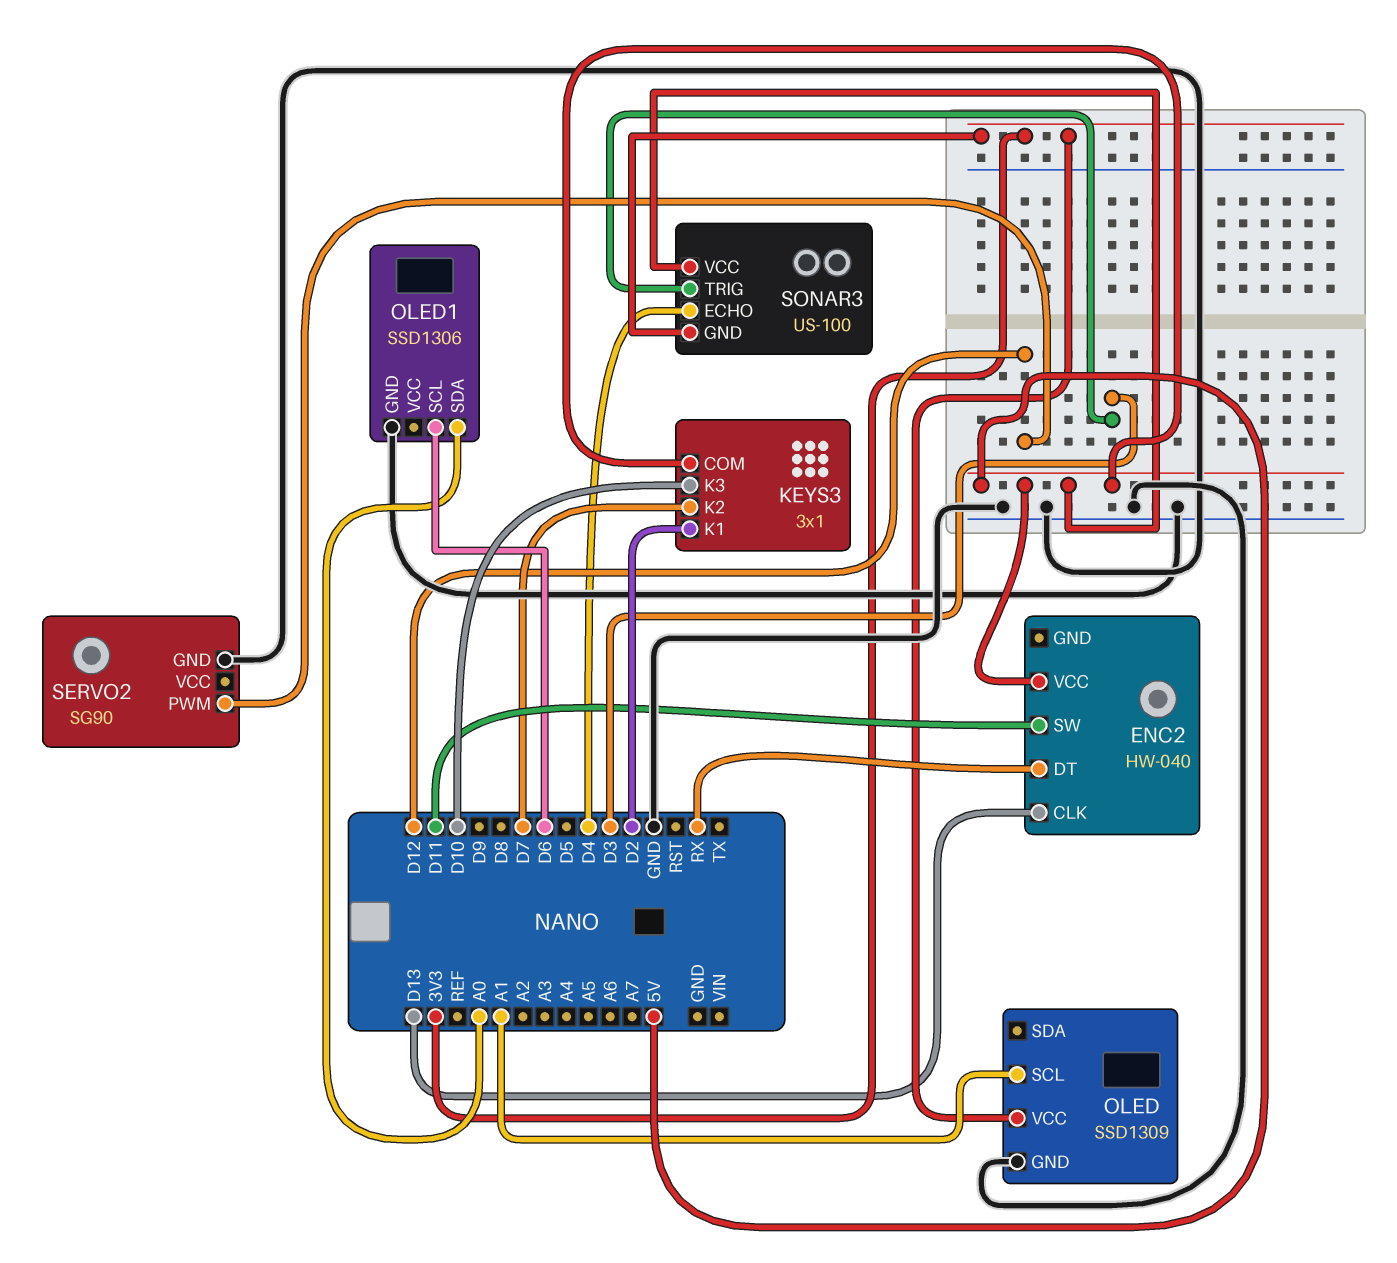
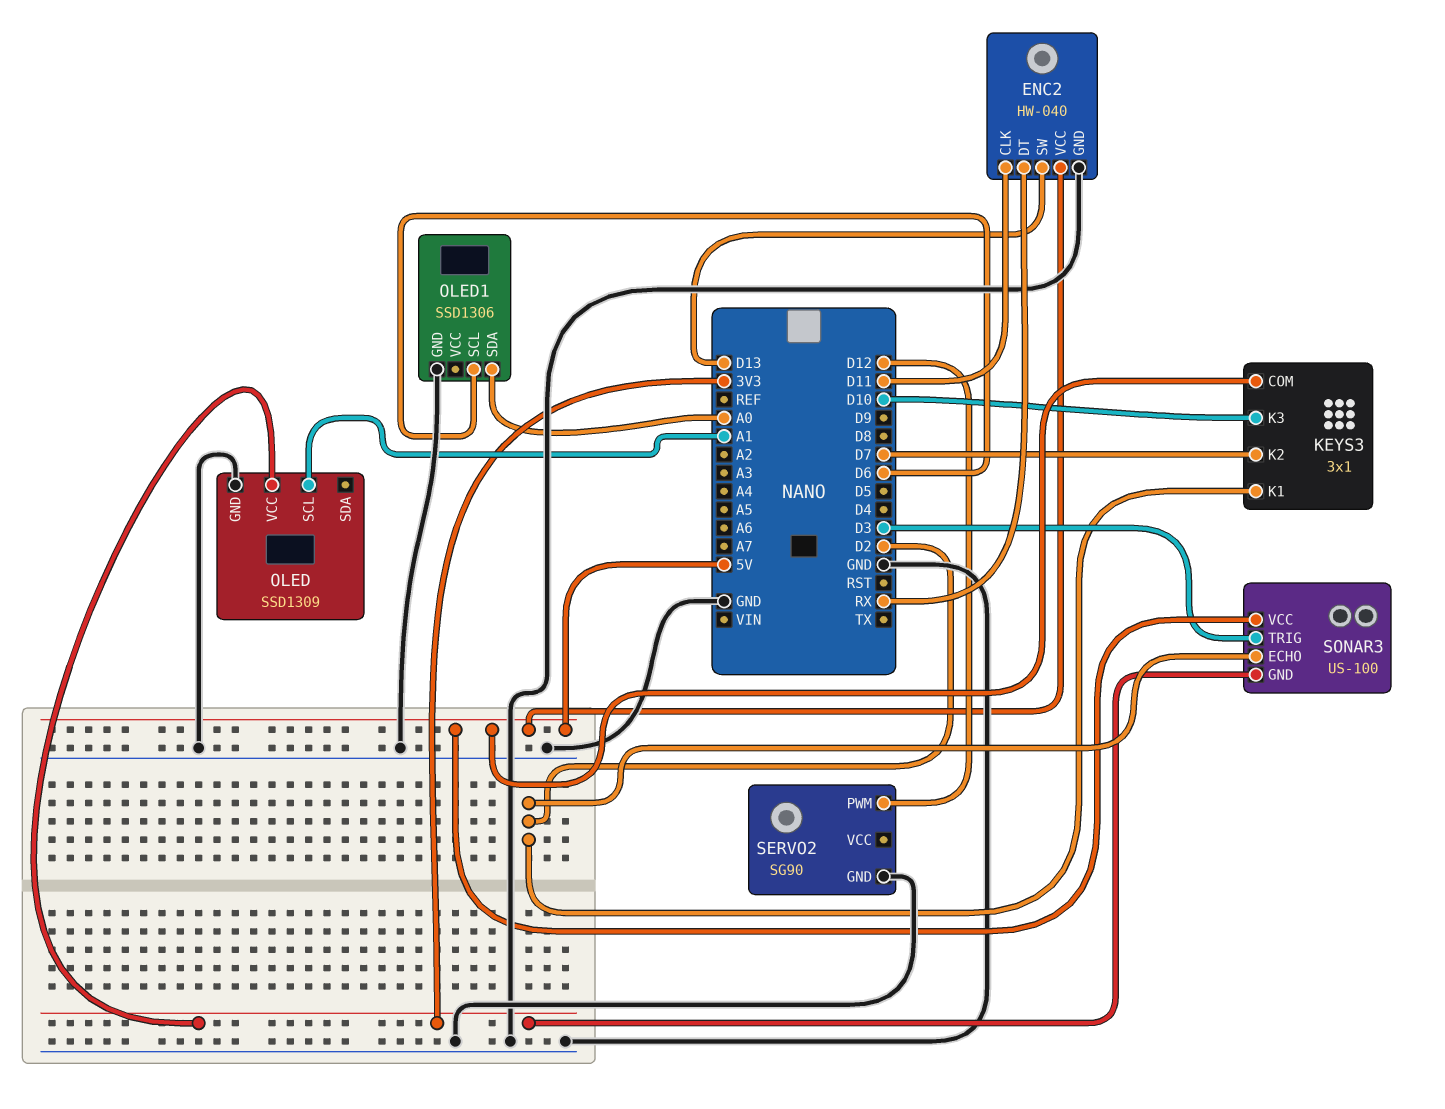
ENC2 pin CLK: D13 -> D11
ENC2 pin GND: none -> GND
ENC2 pin SW: D11 -> D13
SONAR3 pin ECHO: D4 -> D2

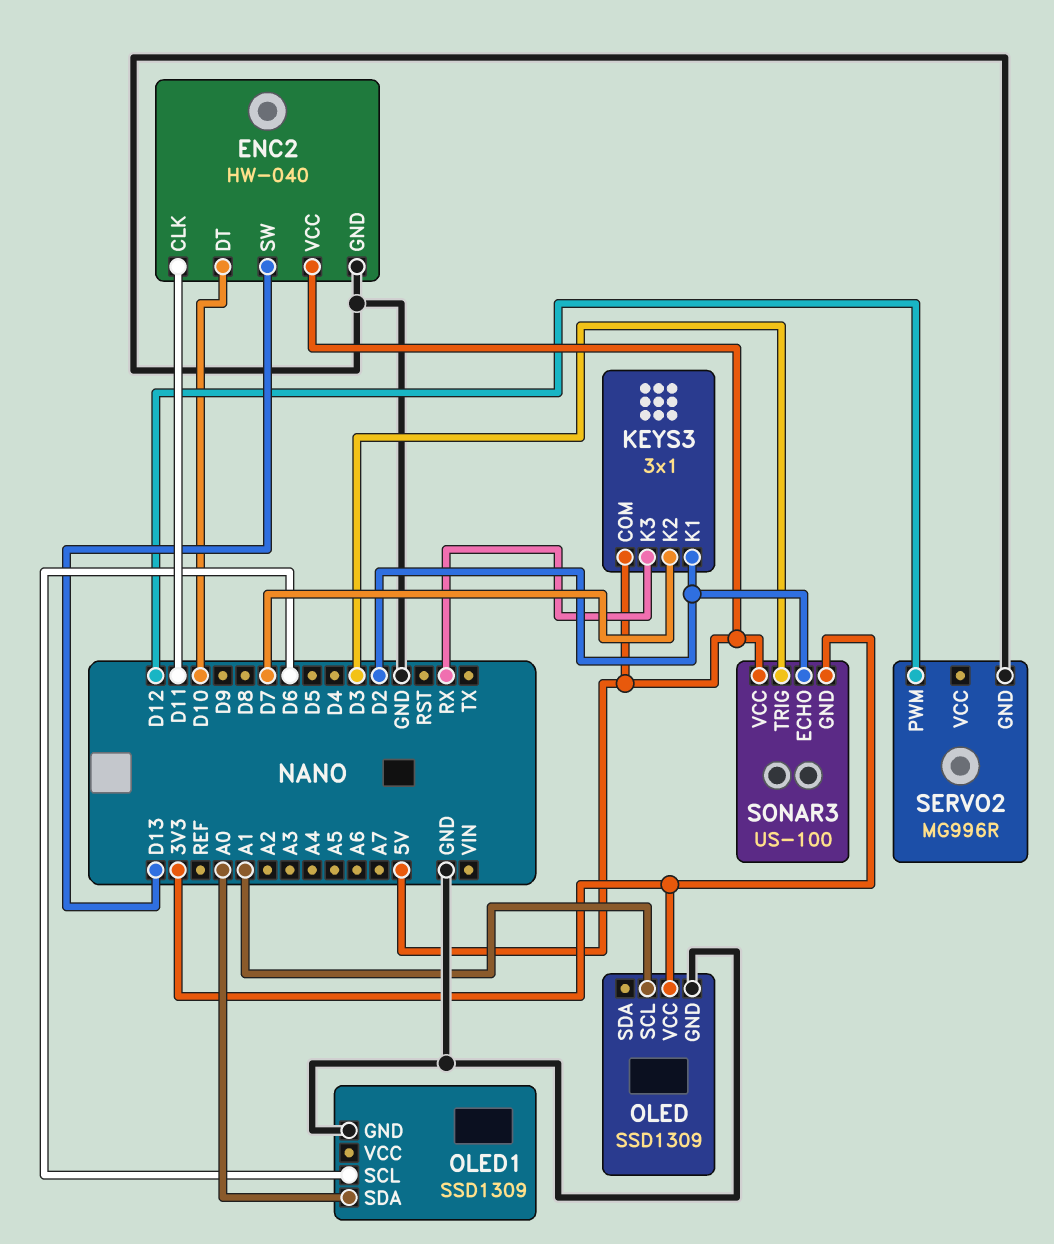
ENC2 pin DT: RX -> D10
KEYS3 pin K3: D10 -> RX
OLED1: SSD1306 -> SSD1309
SERVO2: SG90 -> MG996R

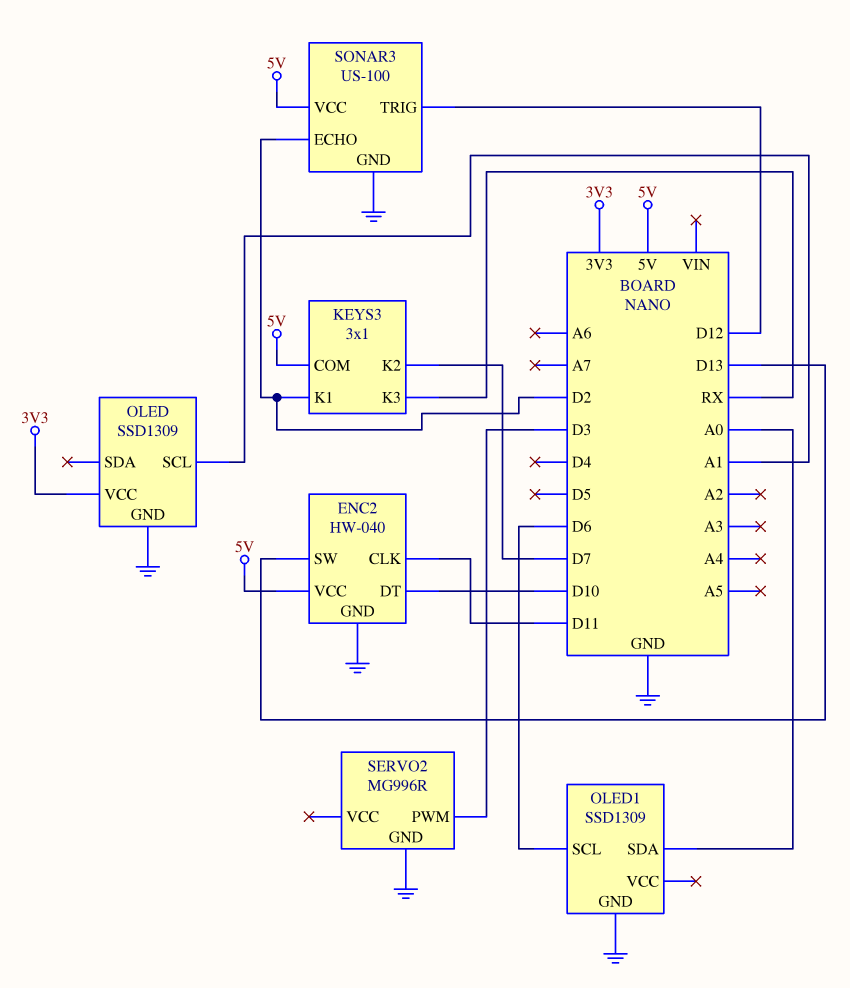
SERVO2 pin PWM: D12 -> D3
SONAR3 pin GND: 3V3 -> GND
SONAR3 pin TRIG: D3 -> D12

